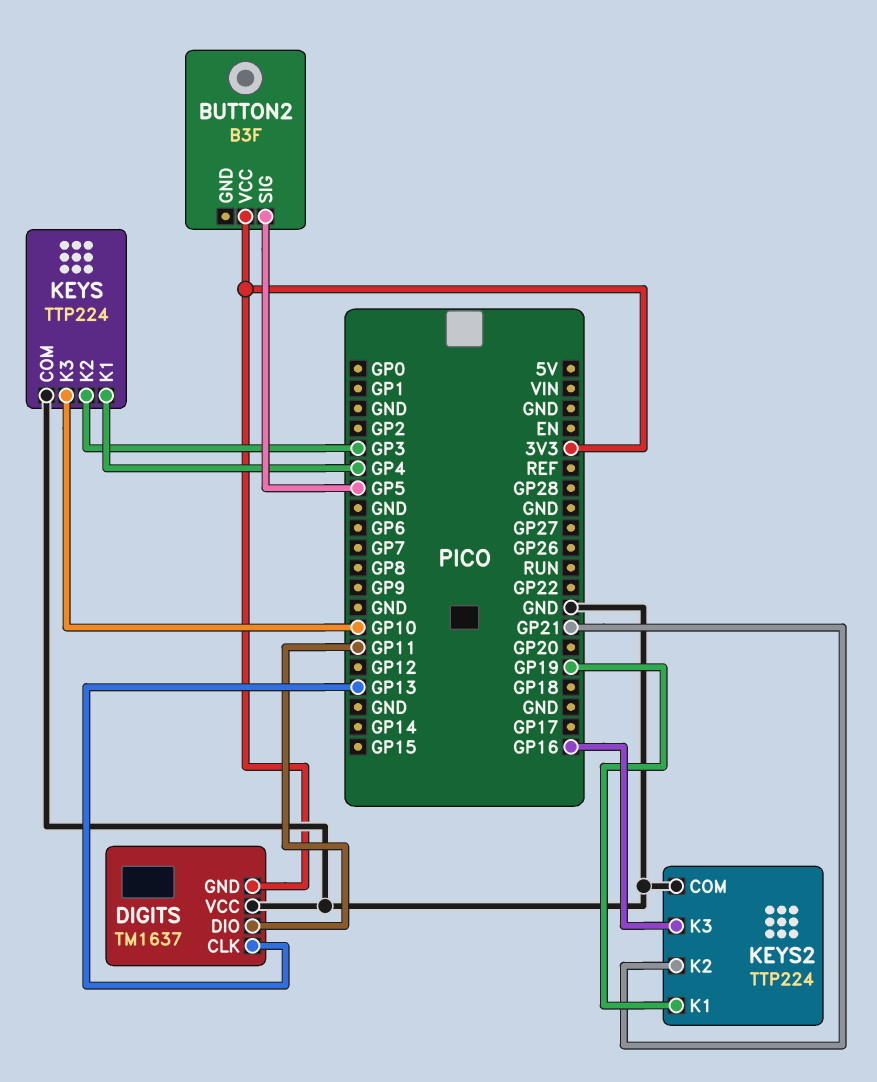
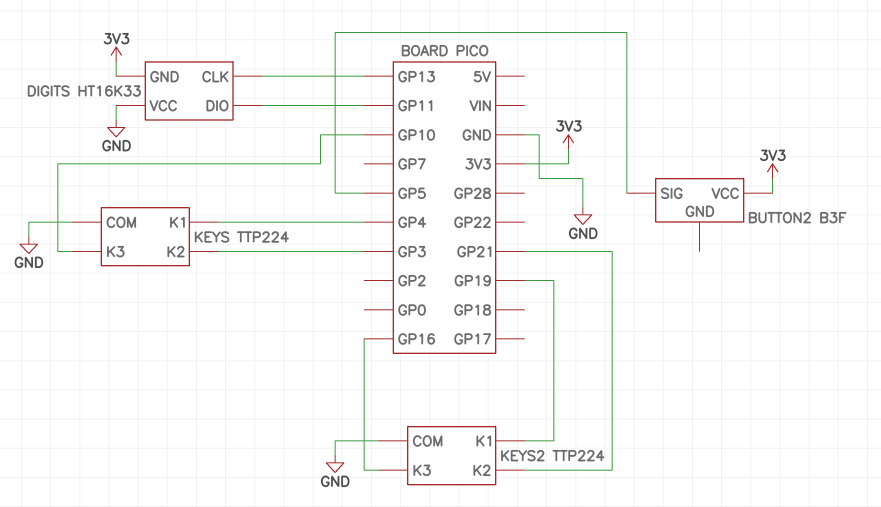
DIGITS: TM1637 -> HT16K33

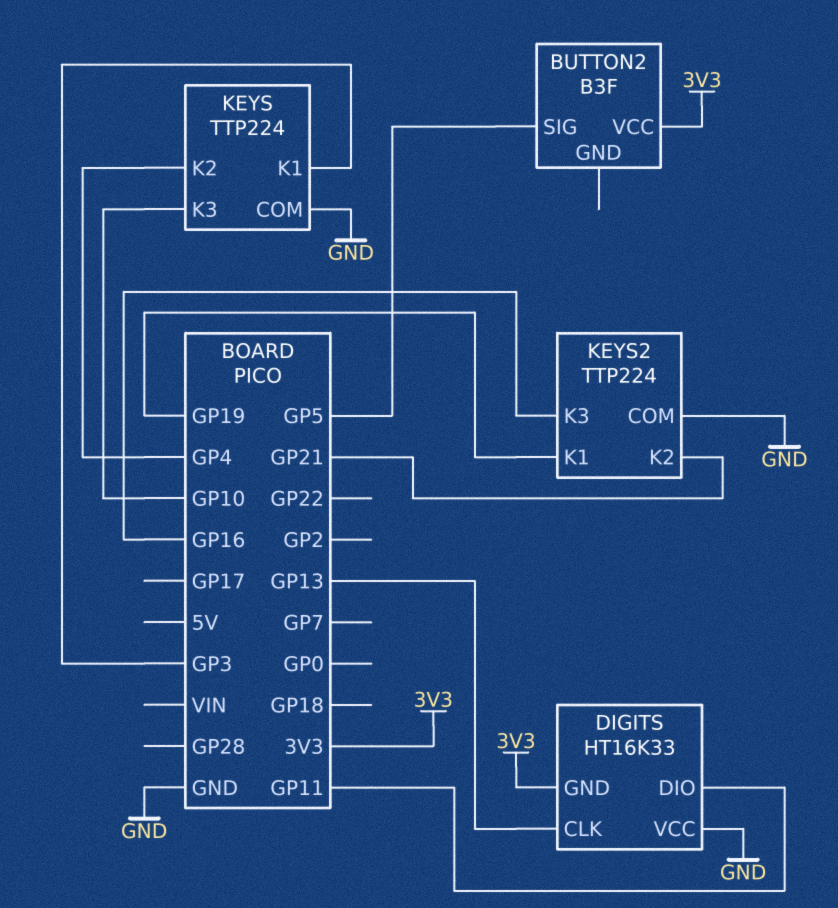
KEYS pin K1: GP4 -> GP3
KEYS pin K2: GP3 -> GP4

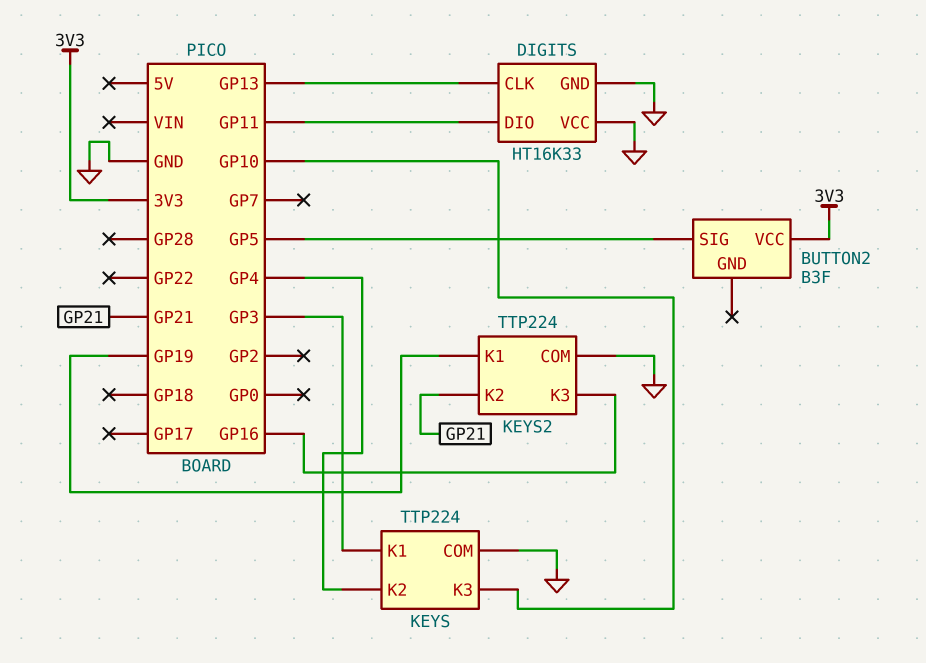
DIGITS pin GND: 3V3 -> GND

